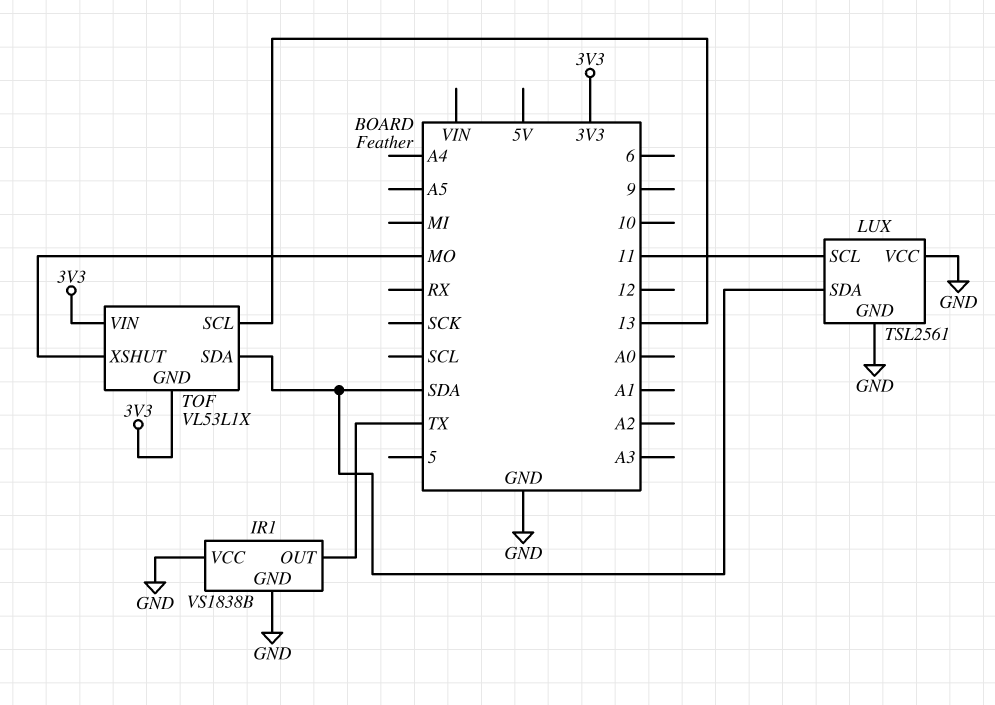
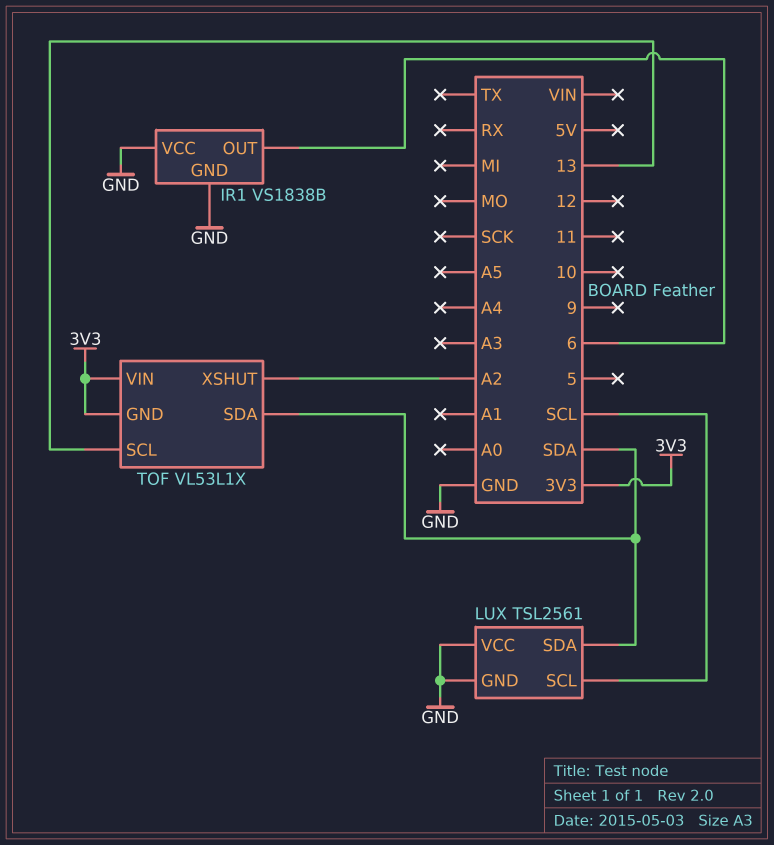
IR1 pin OUT: TX -> 6
LUX pin SCL: 11 -> SCL
TOF pin XSHUT: MO -> A2

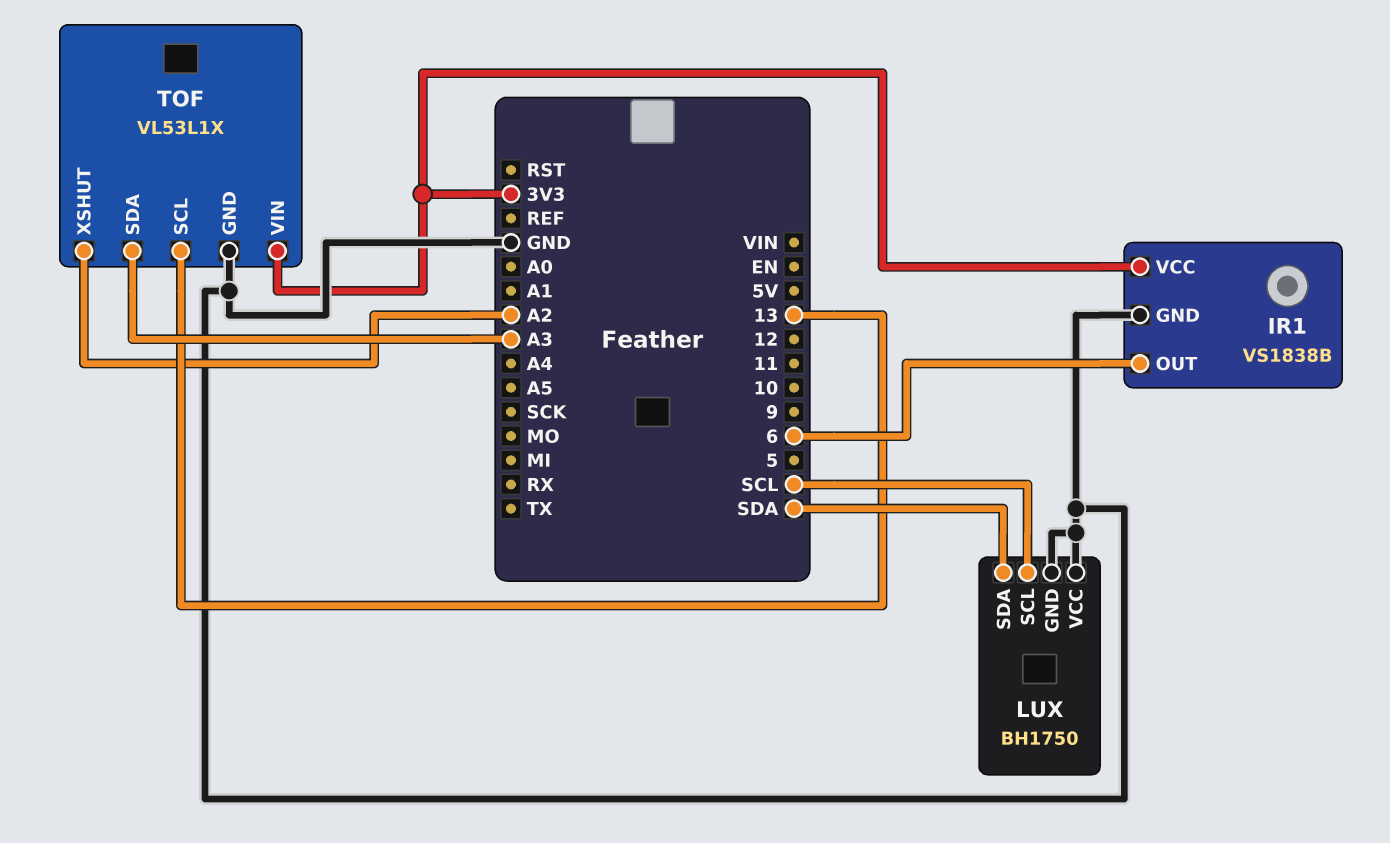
IR1 pin VCC: GND -> 3V3
LUX: TSL2561 -> BH1750
TOF pin GND: 3V3 -> GND
TOF pin SDA: SDA -> A3

